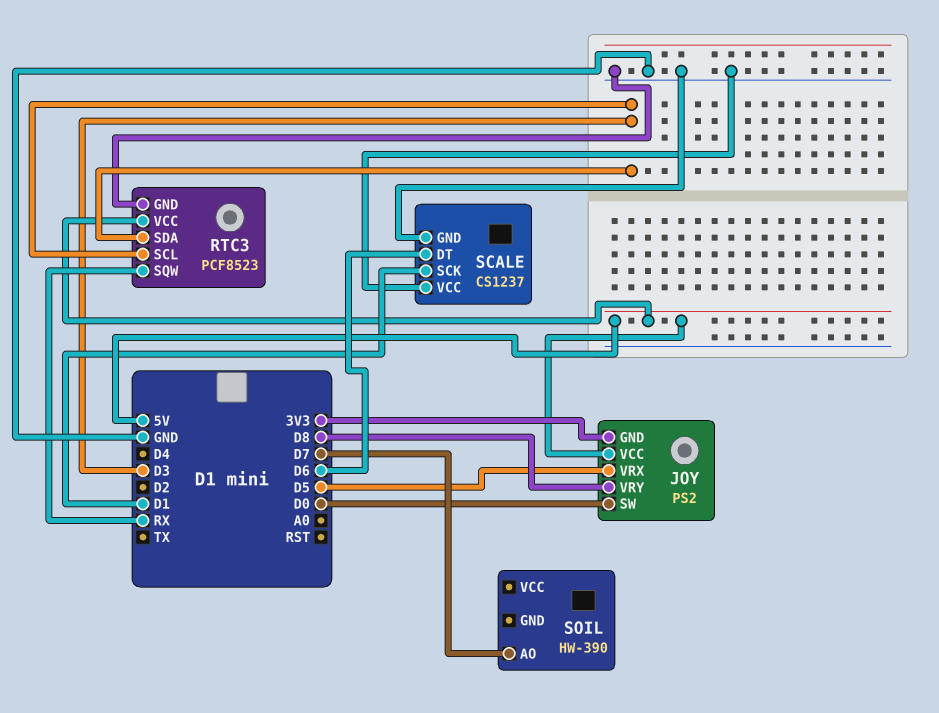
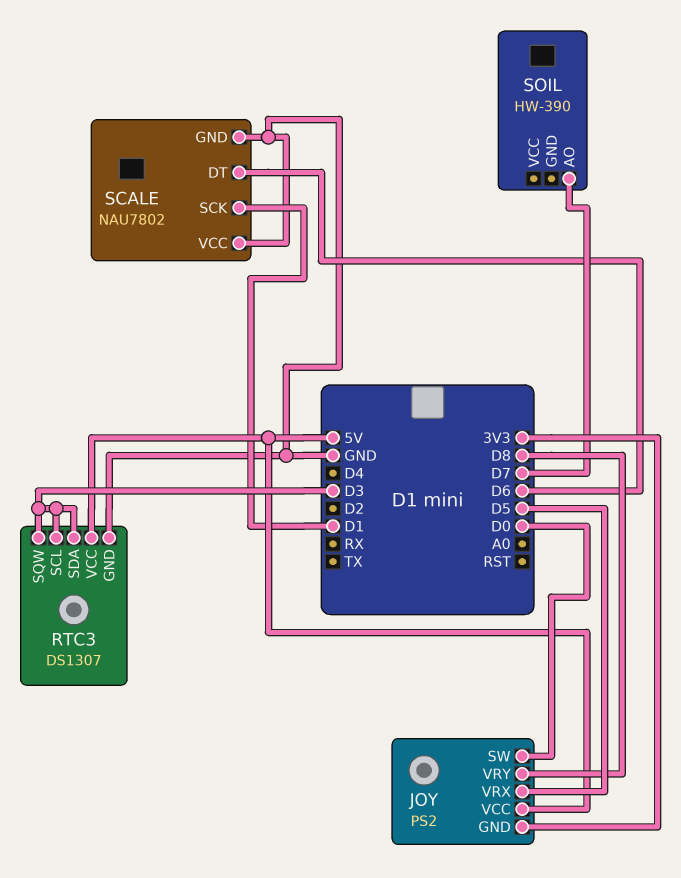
RTC3: PCF8523 -> DS1307
RTC3 pin SQW: RX -> D3
SCALE: CS1237 -> NAU7802

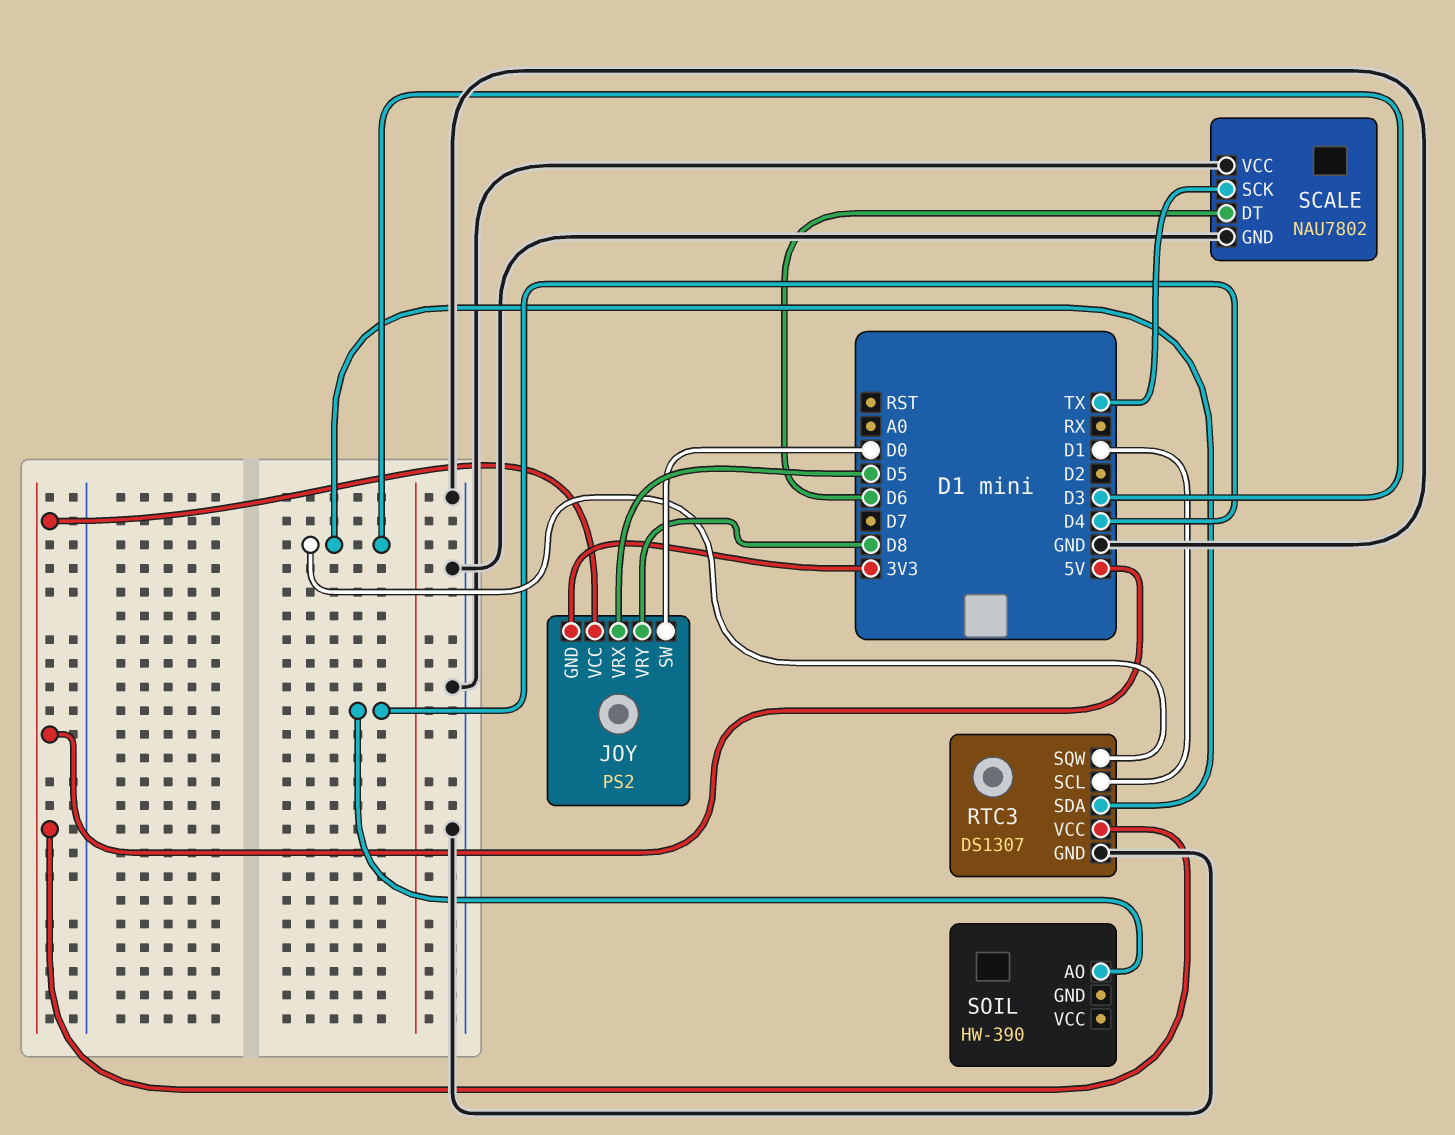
RTC3 pin SCL: D3 -> D1
SCALE pin SCK: D1 -> TX
SOIL pin AO: D7 -> D4

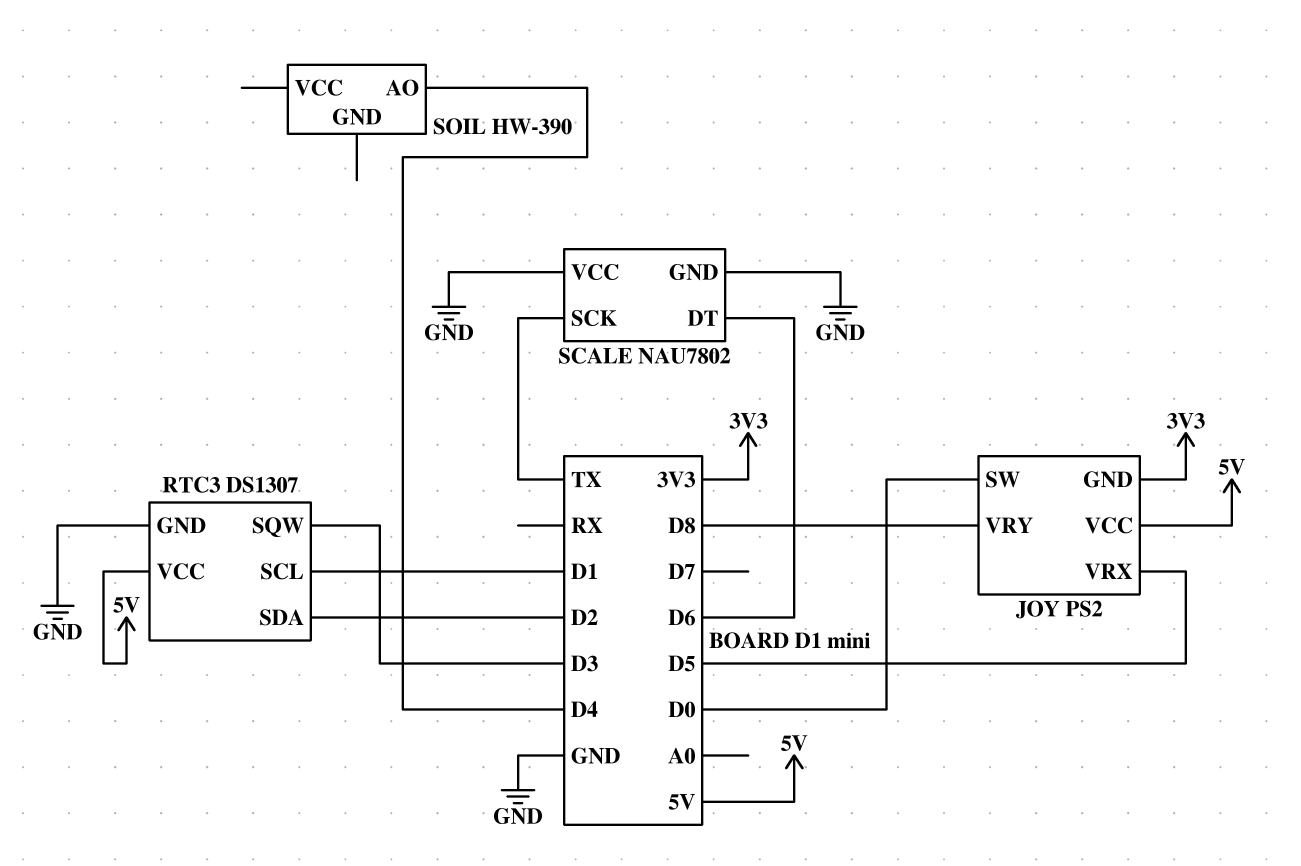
RTC3 pin SDA: D3 -> D2

